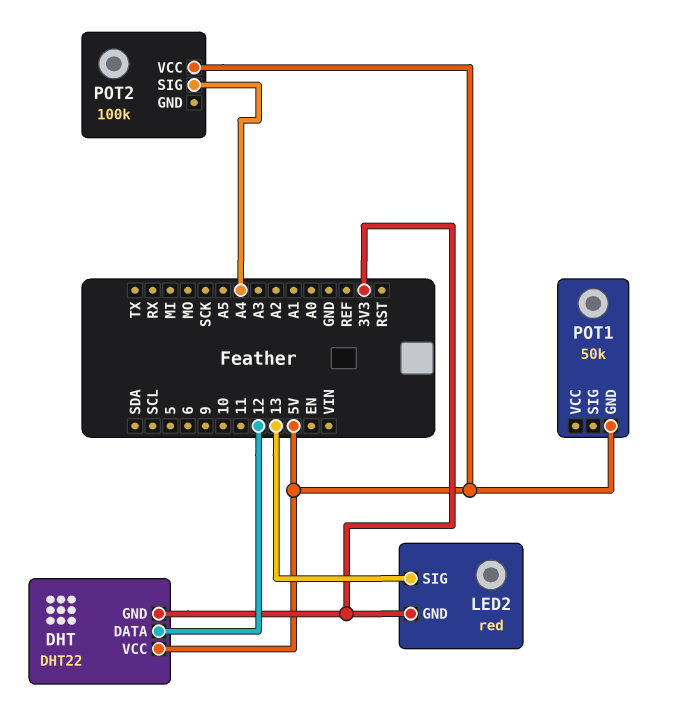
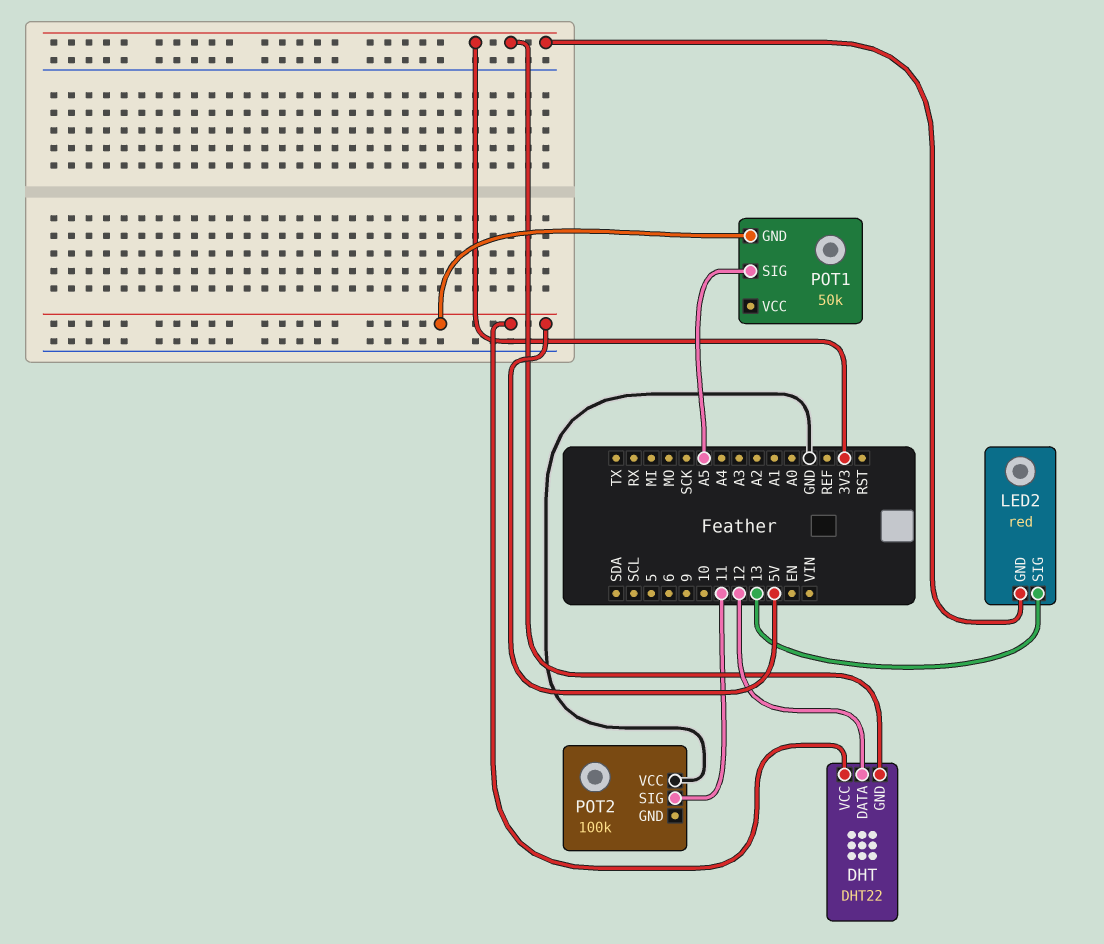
POT1 pin SIG: none -> A5
POT2 pin SIG: A4 -> 11
POT2 pin VCC: 5V -> GND

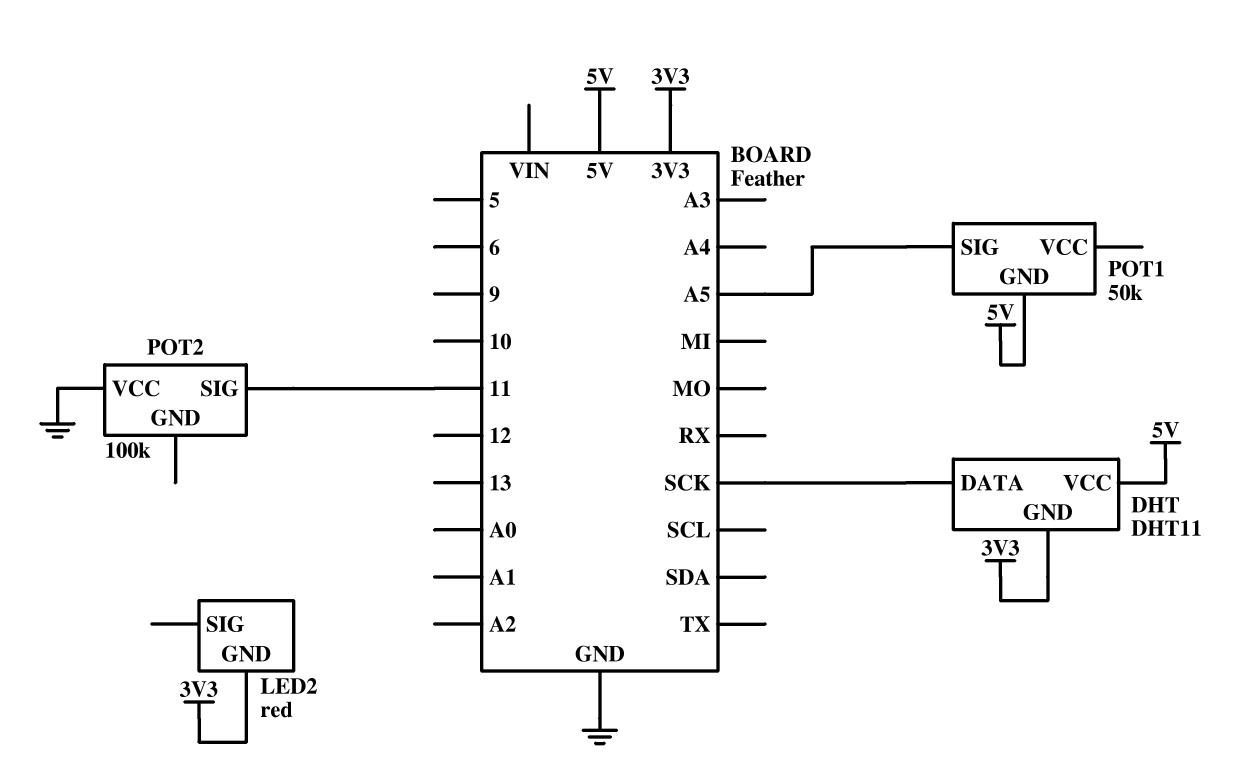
DHT: DHT22 -> DHT11
DHT pin DATA: 12 -> SCK
LED2 pin SIG: 13 -> none

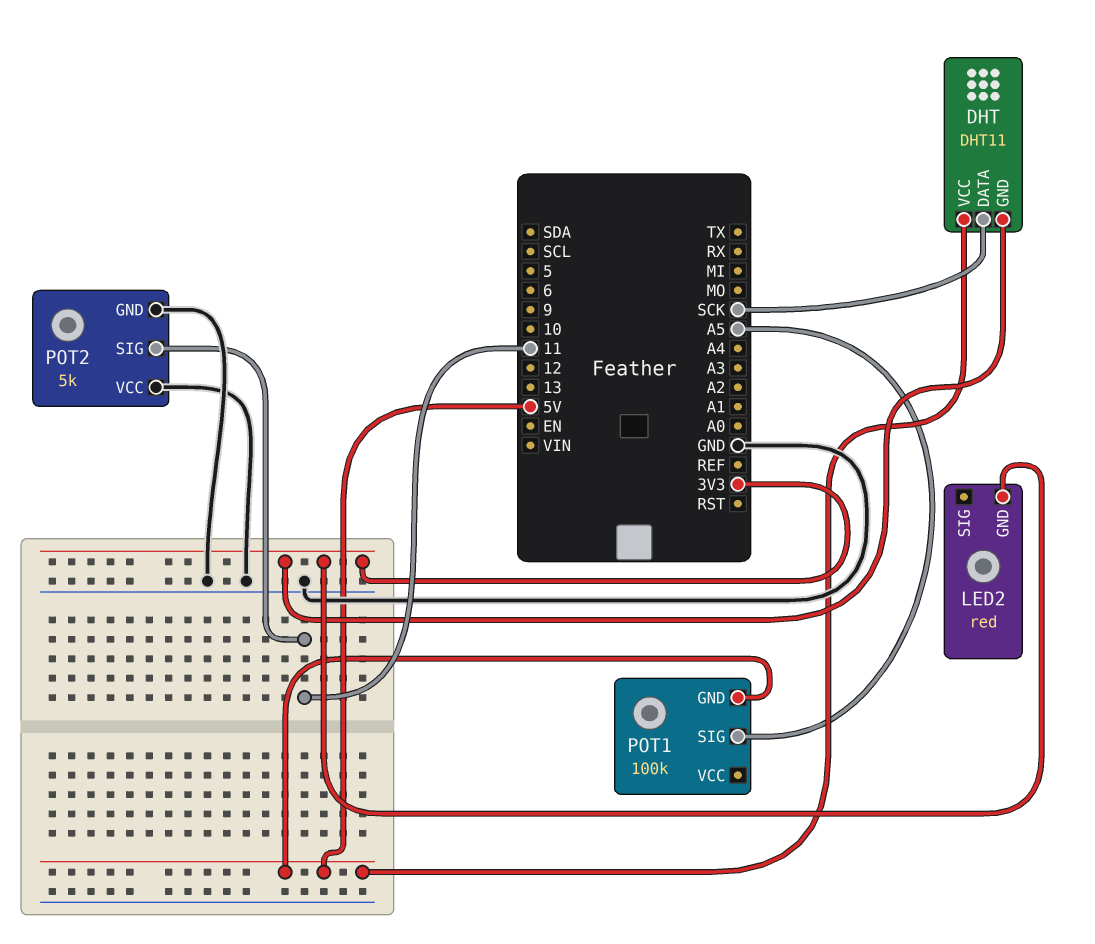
POT1: 50k -> 100k
POT2: 100k -> 5k
POT2 pin GND: none -> GND

